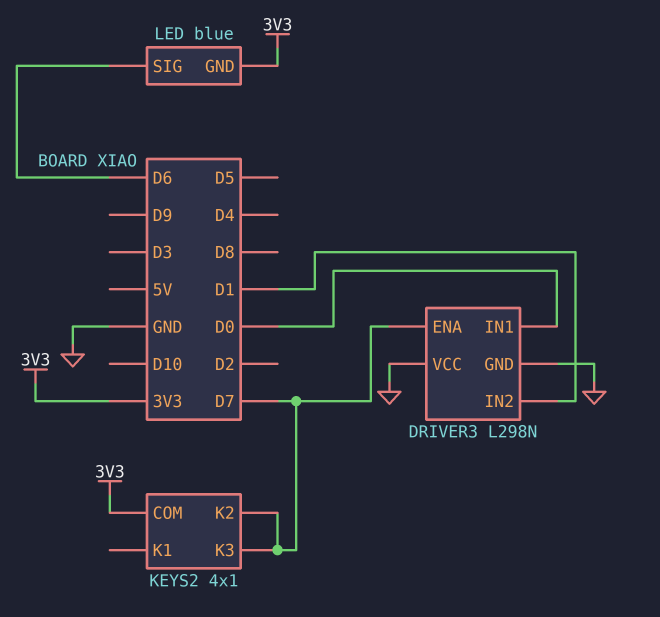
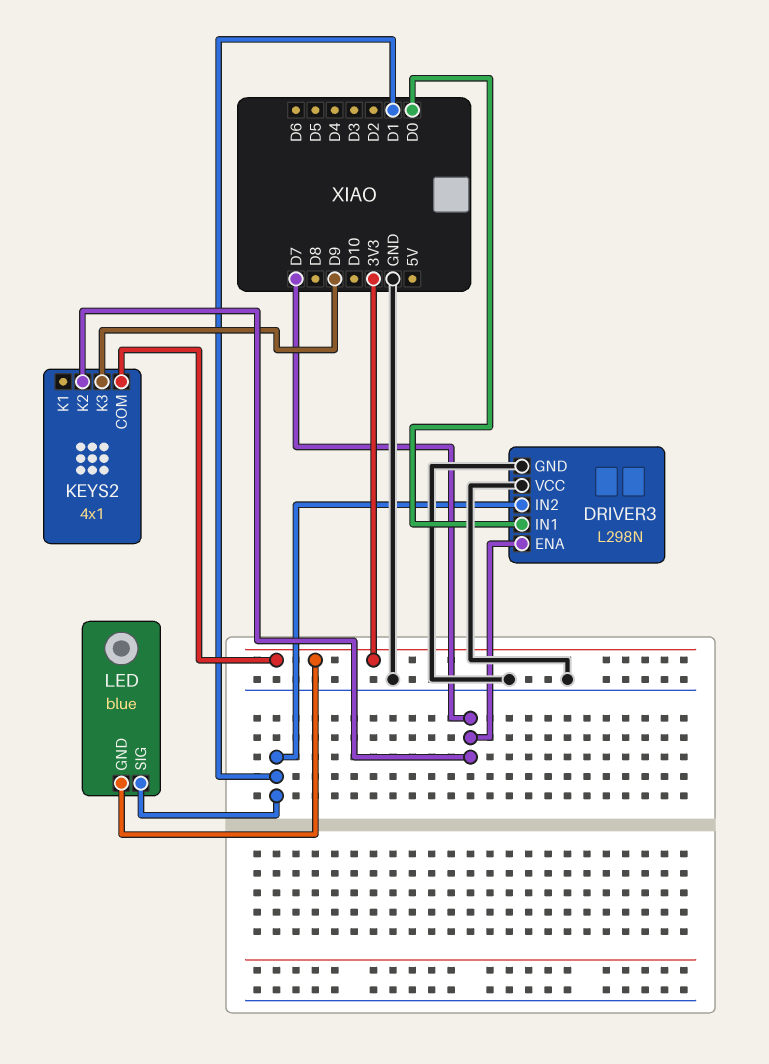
KEYS2 pin K3: D7 -> D9
LED pin SIG: D6 -> D1

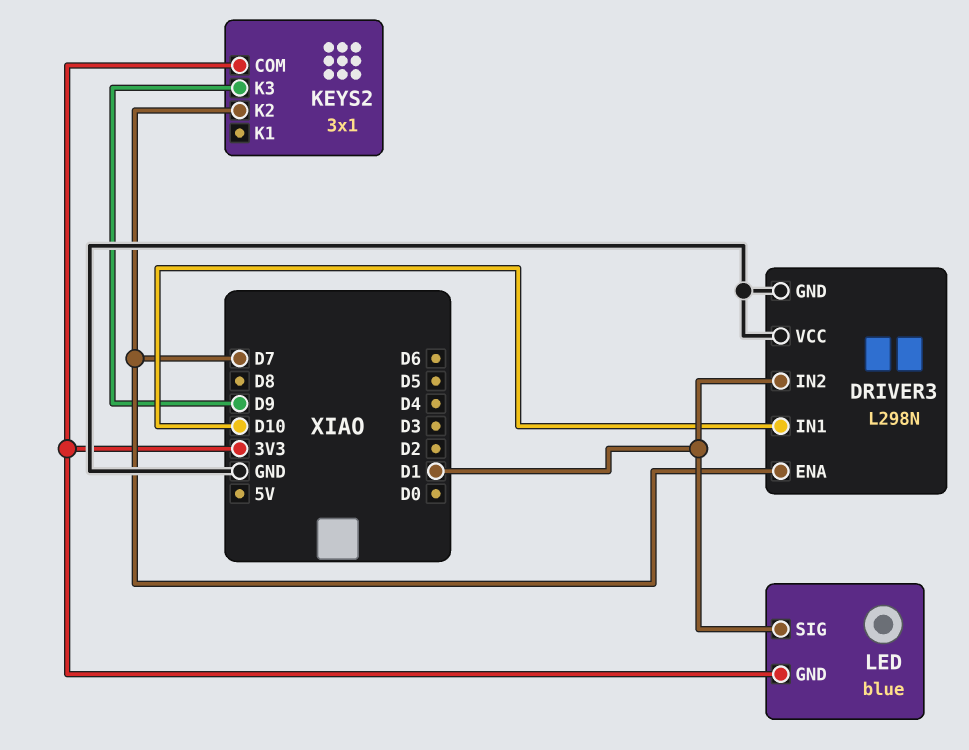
DRIVER3 pin IN1: D0 -> D10
KEYS2: 4x1 -> 3x1

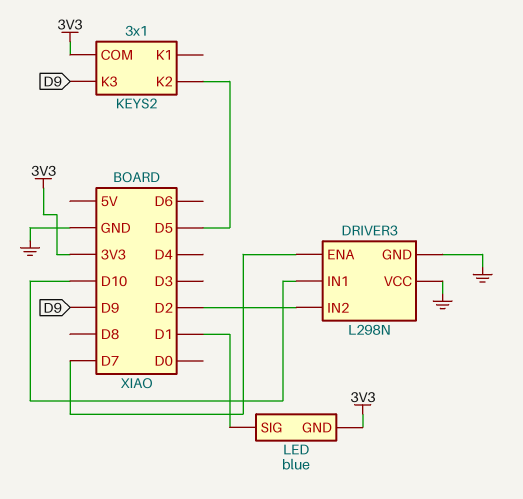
DRIVER3 pin IN2: D1 -> D2
KEYS2 pin K2: D7 -> D5

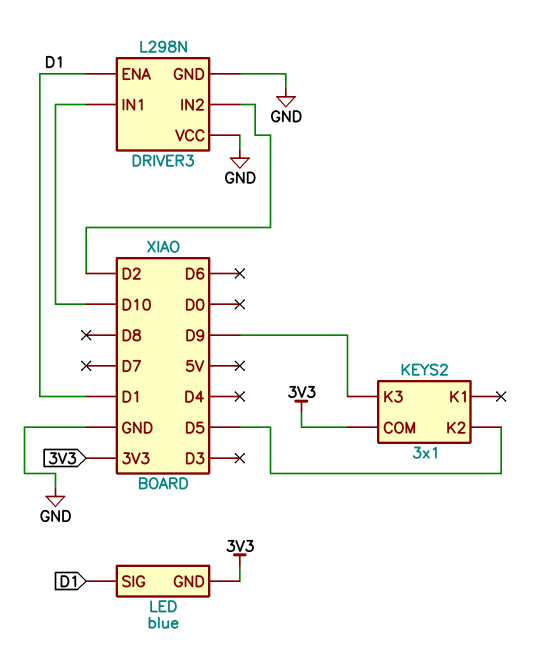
DRIVER3 pin ENA: D7 -> D1

